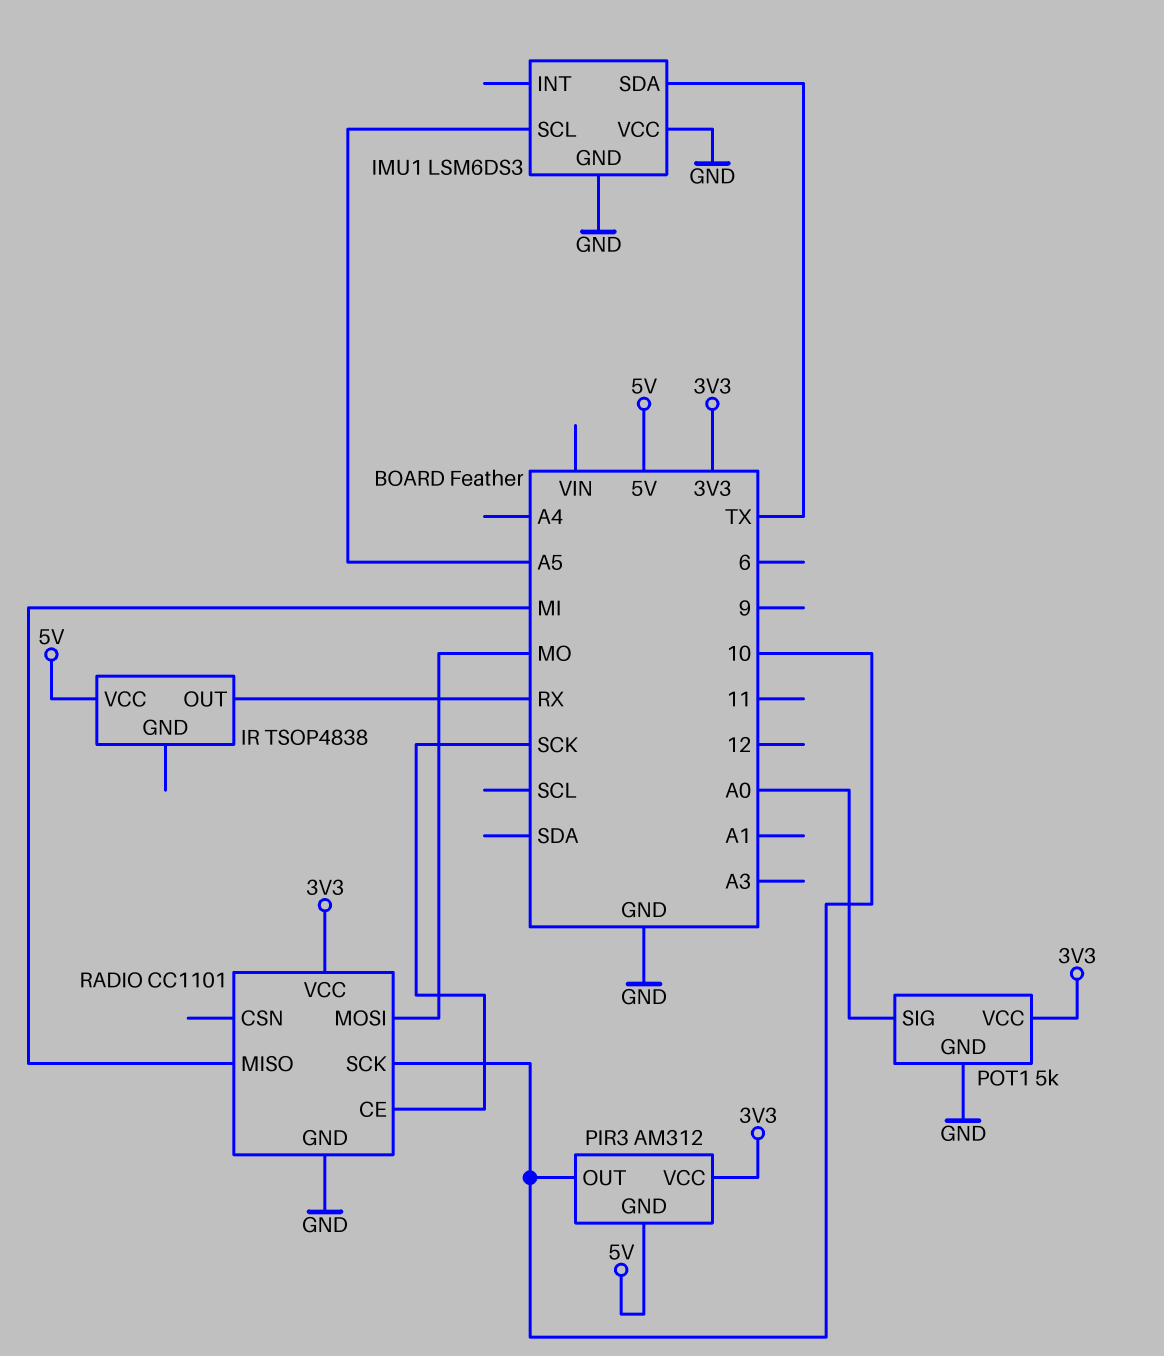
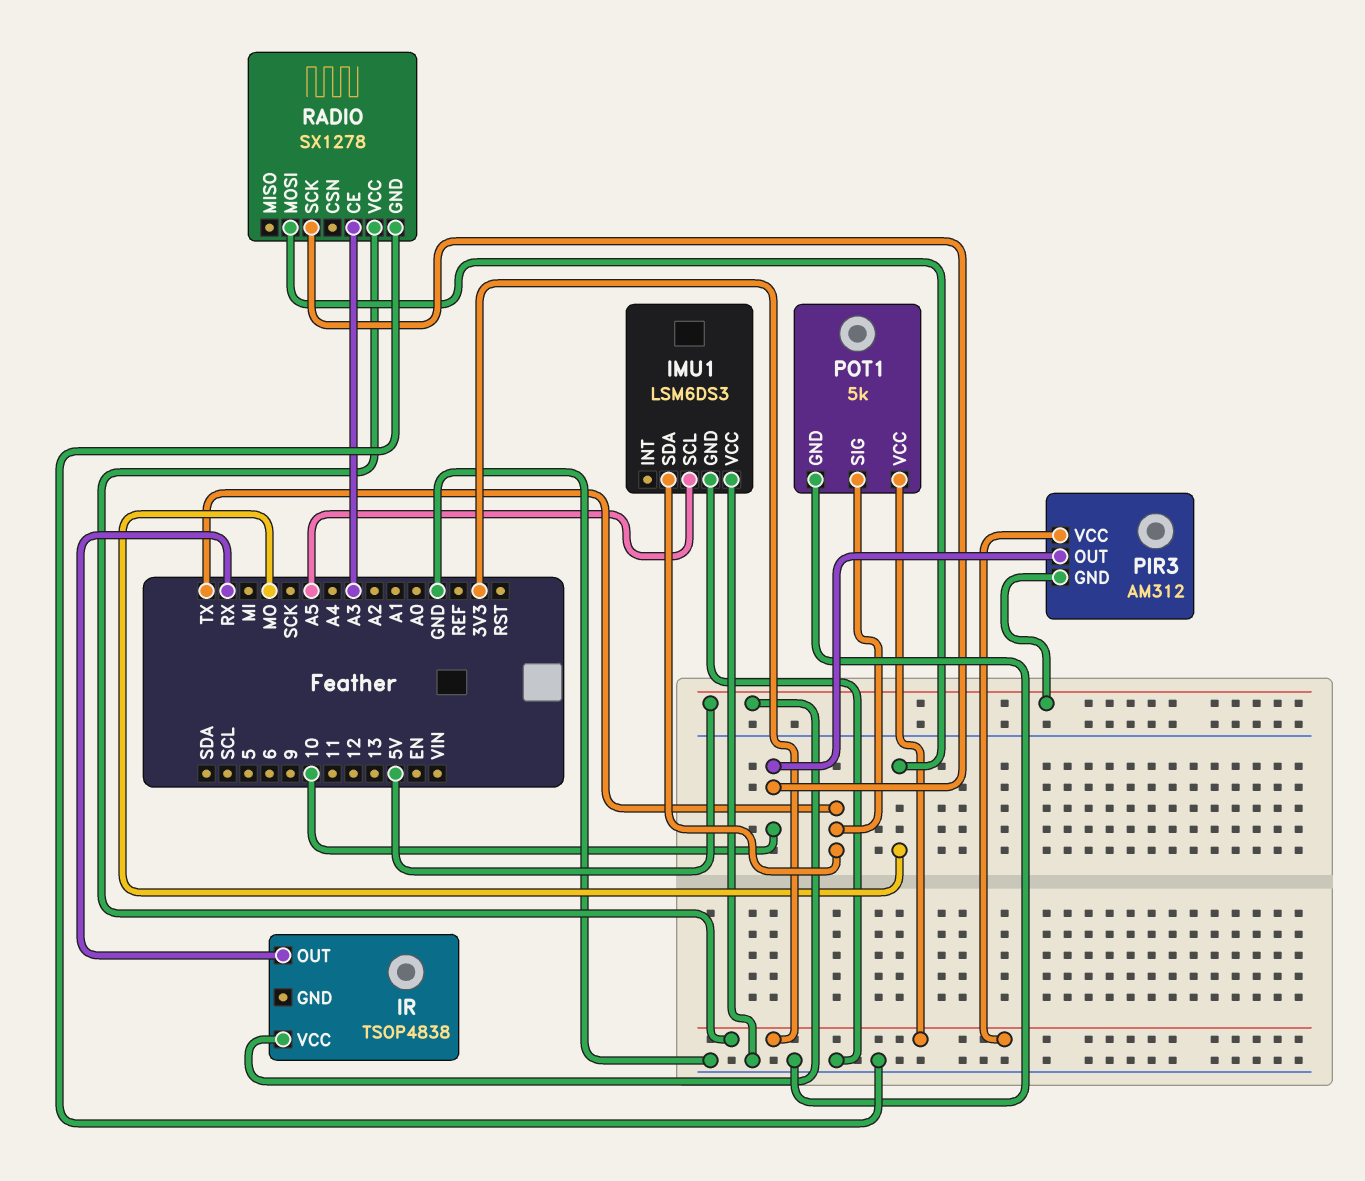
POT1 pin SIG: A0 -> TX
RADIO: CC1101 -> SX1278
RADIO pin CE: SCK -> A3
RADIO pin MISO: MI -> none

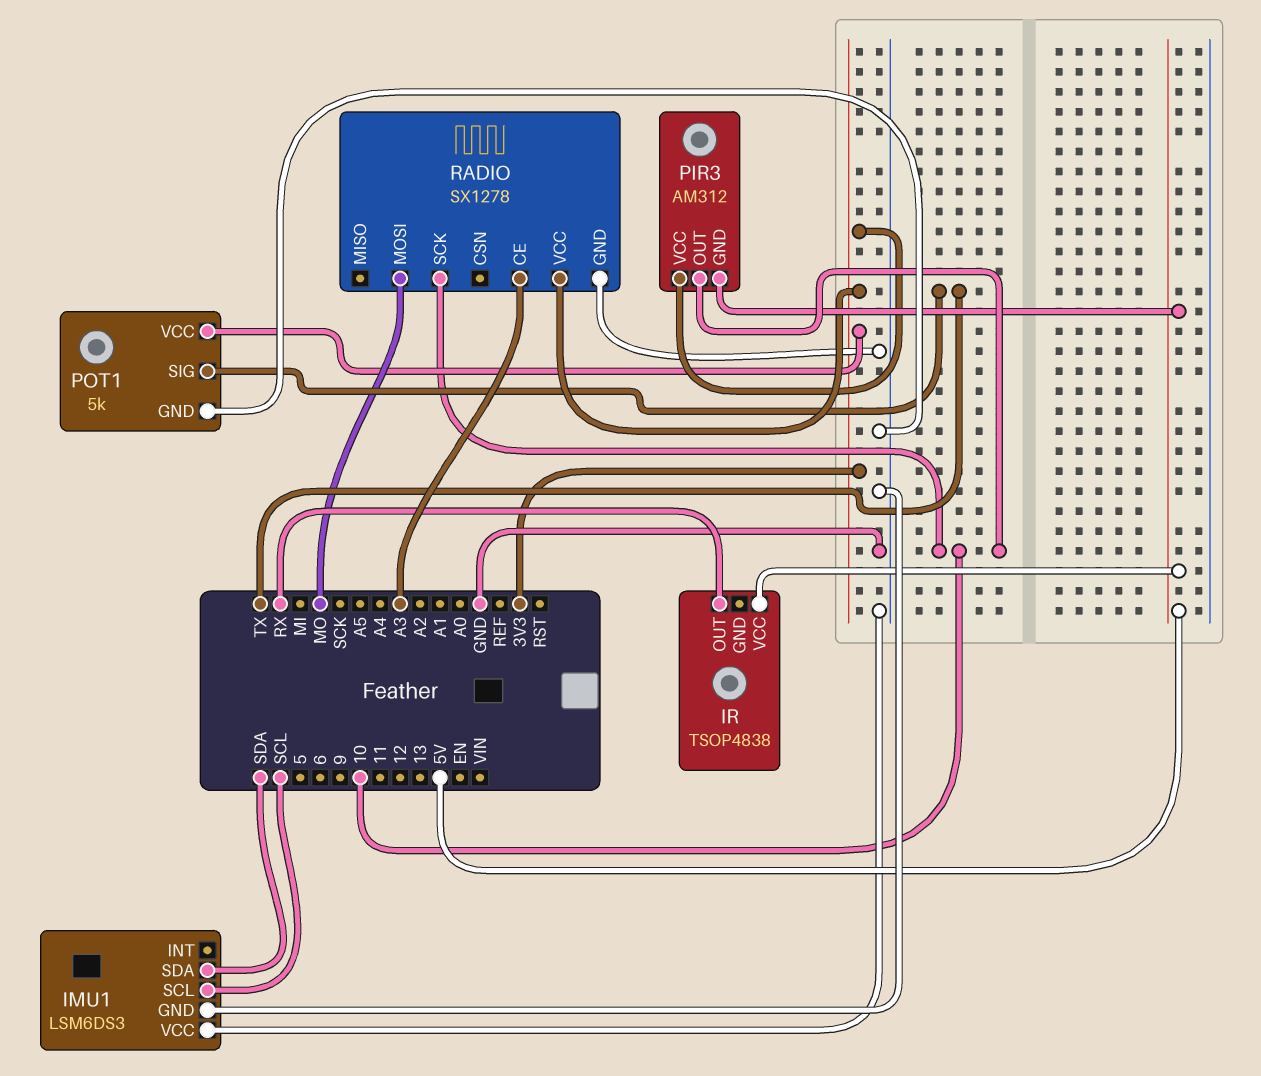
IMU1 pin SCL: A5 -> SCL
IMU1 pin SDA: TX -> SDA

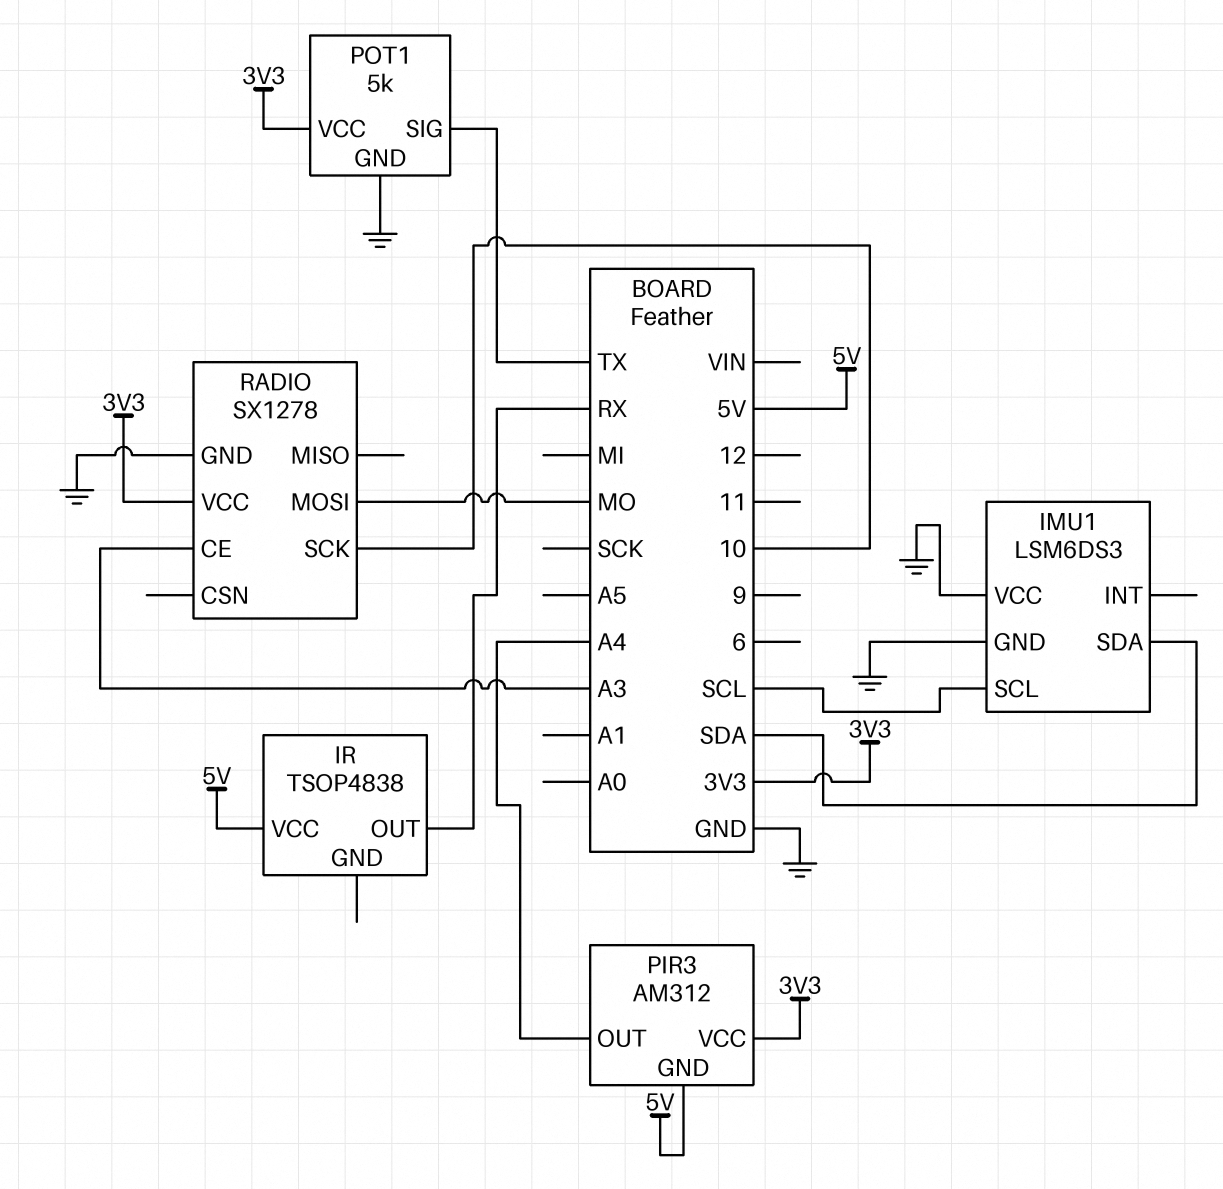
PIR3 pin OUT: 10 -> A4

